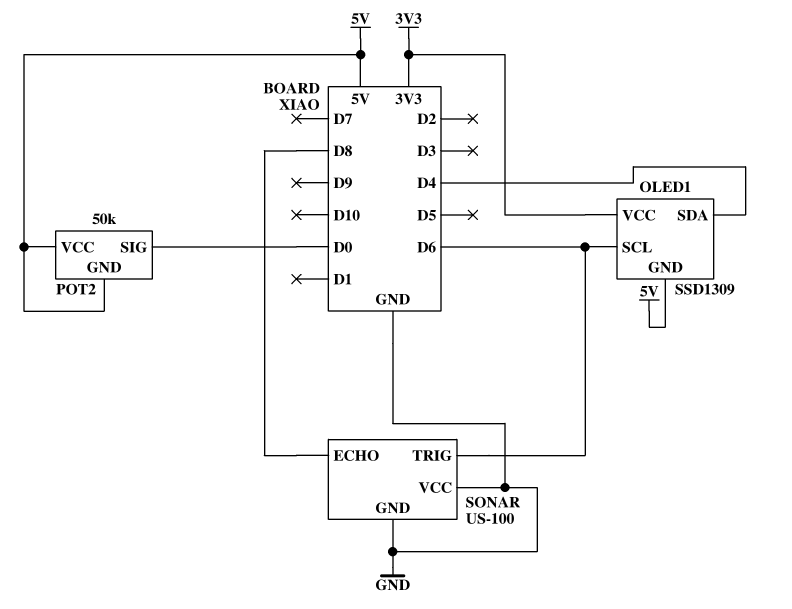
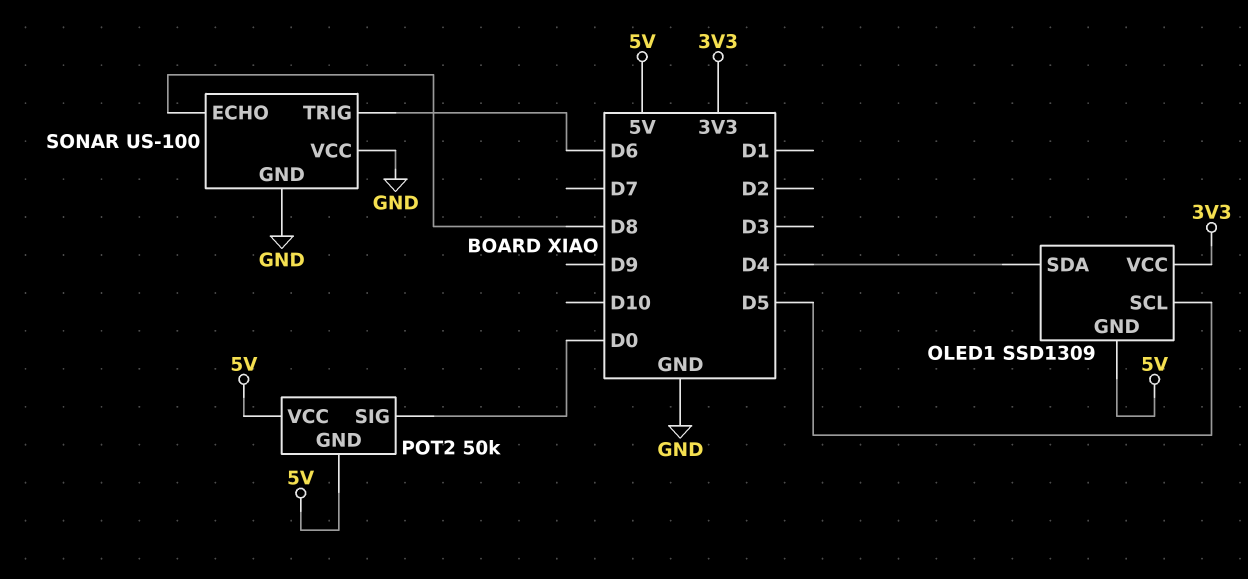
OLED1 pin SCL: D6 -> D5

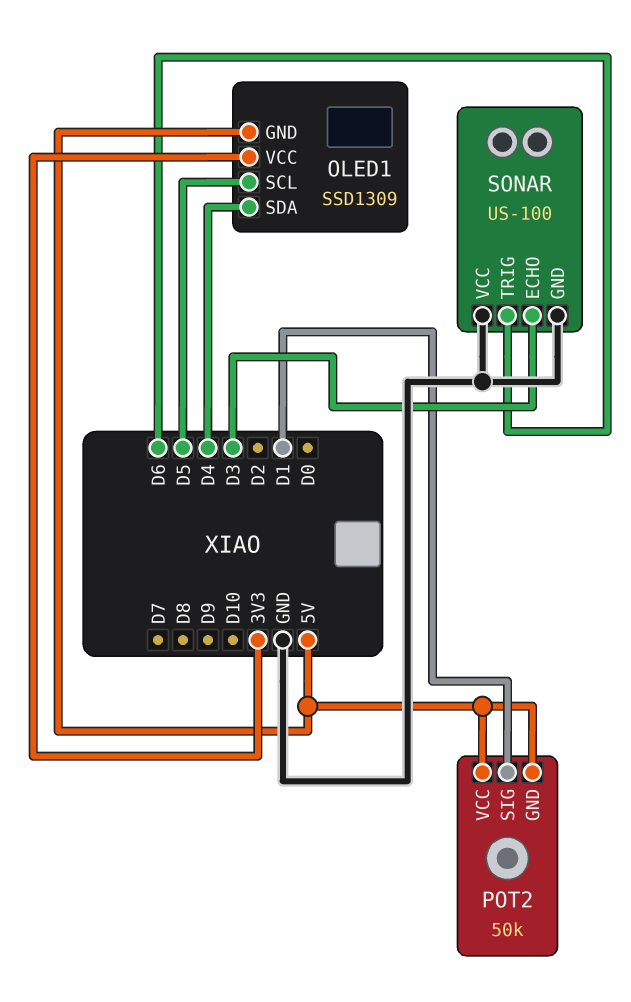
POT2 pin SIG: D0 -> D1
SONAR pin ECHO: D8 -> D3

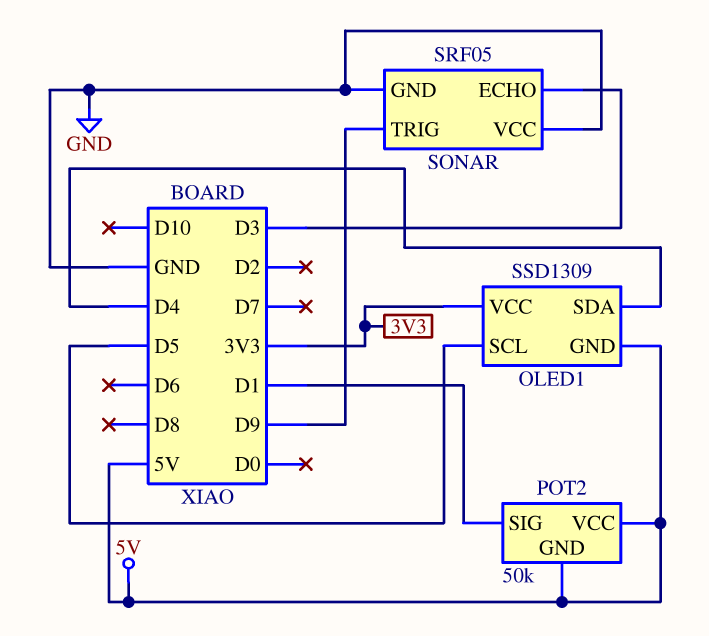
SONAR: US-100 -> SRF05
SONAR pin TRIG: D6 -> D9

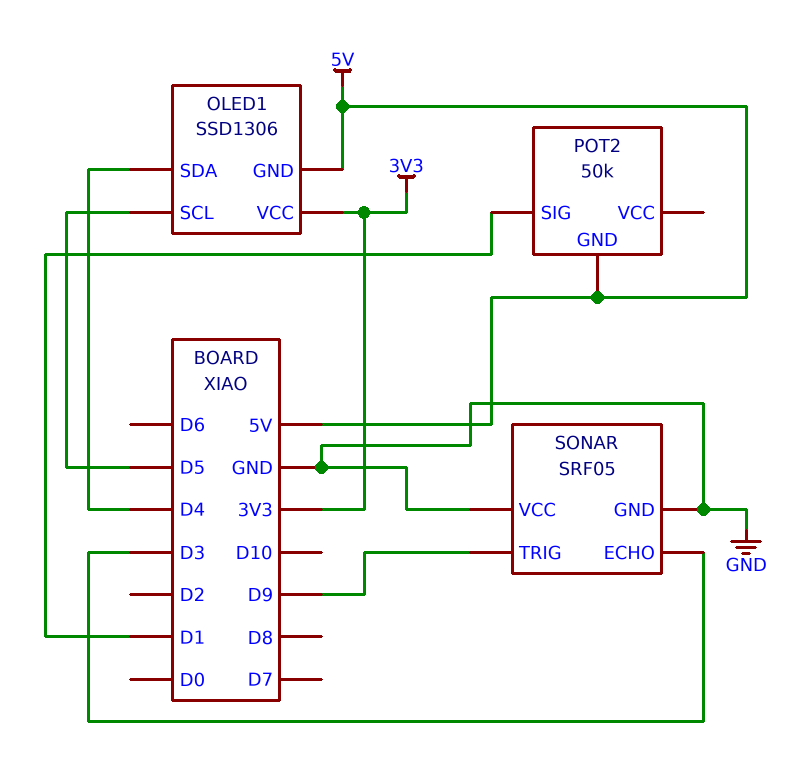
OLED1: SSD1309 -> SSD1306
POT2 pin VCC: 5V -> none

